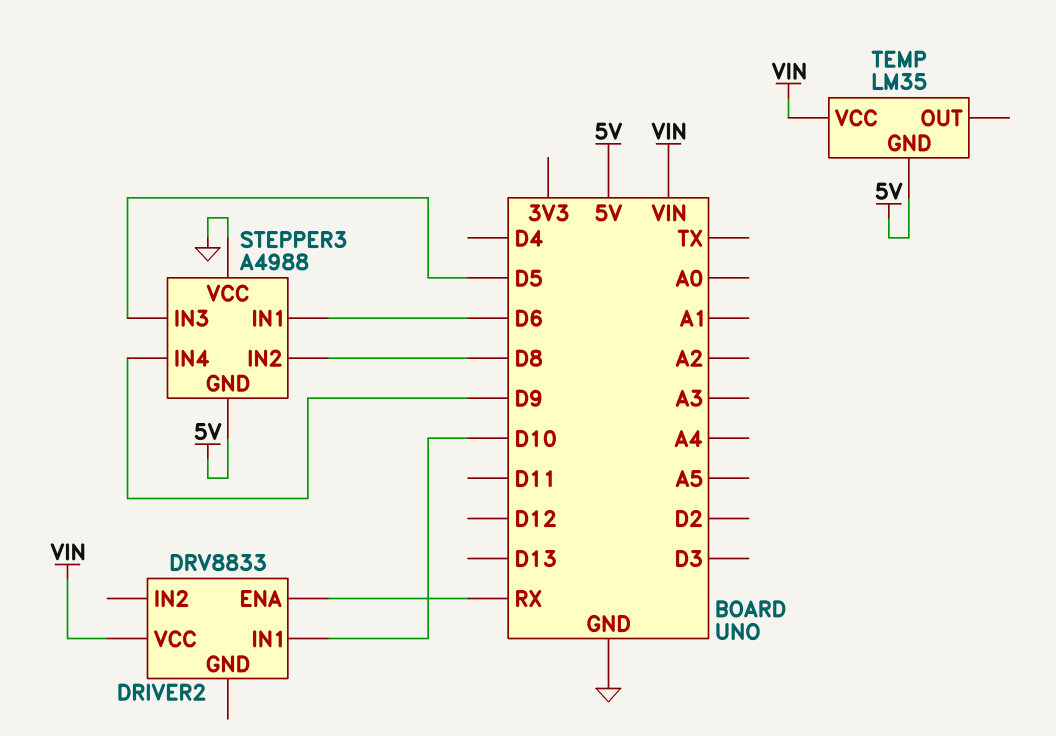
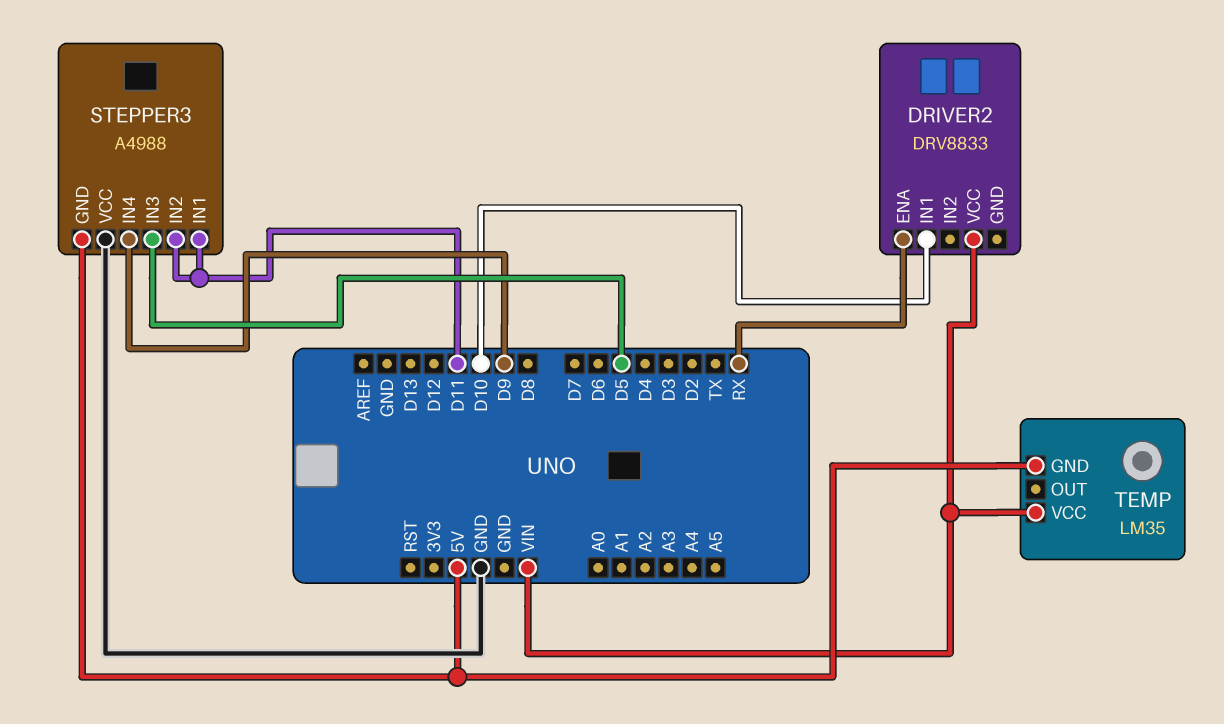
STEPPER3 pin IN1: D6 -> D11
STEPPER3 pin IN2: D8 -> D11

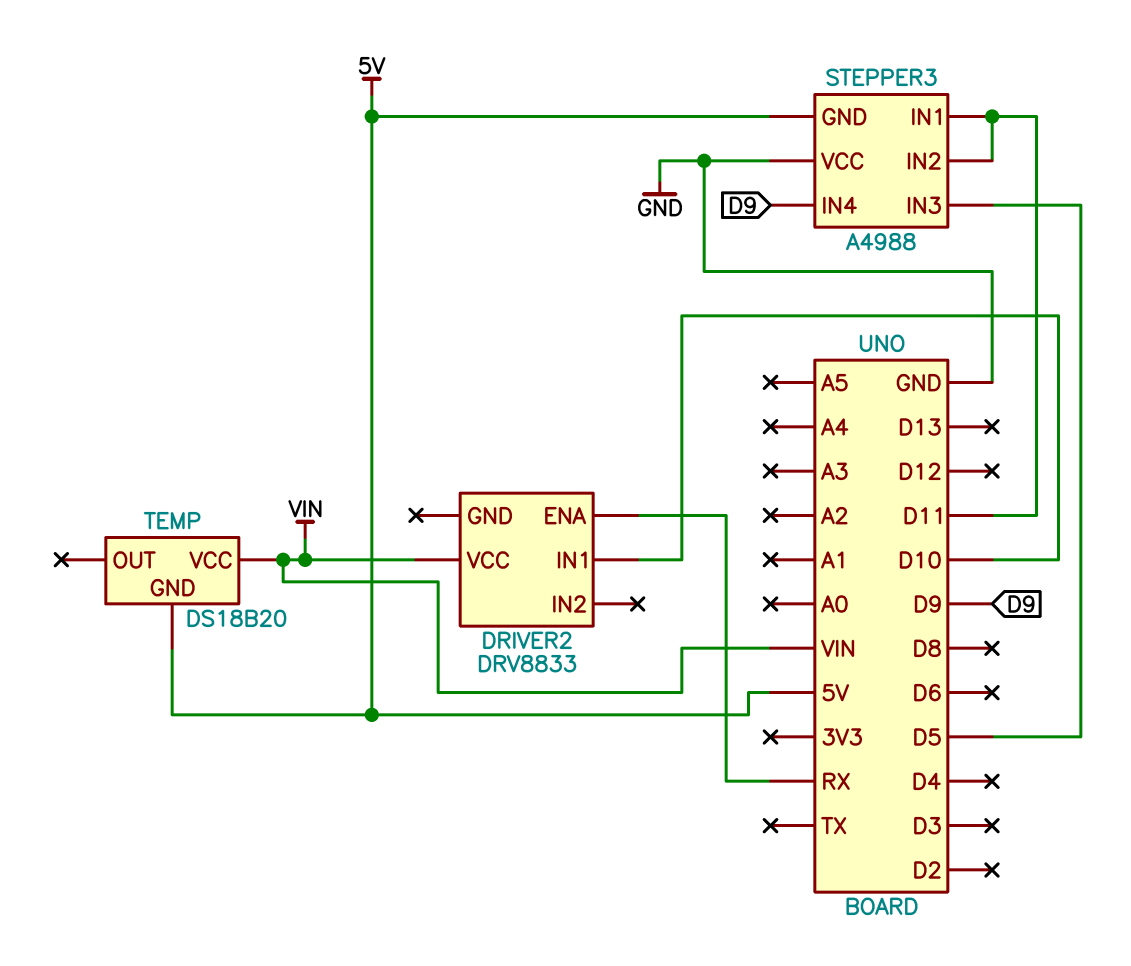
TEMP: LM35 -> DS18B20

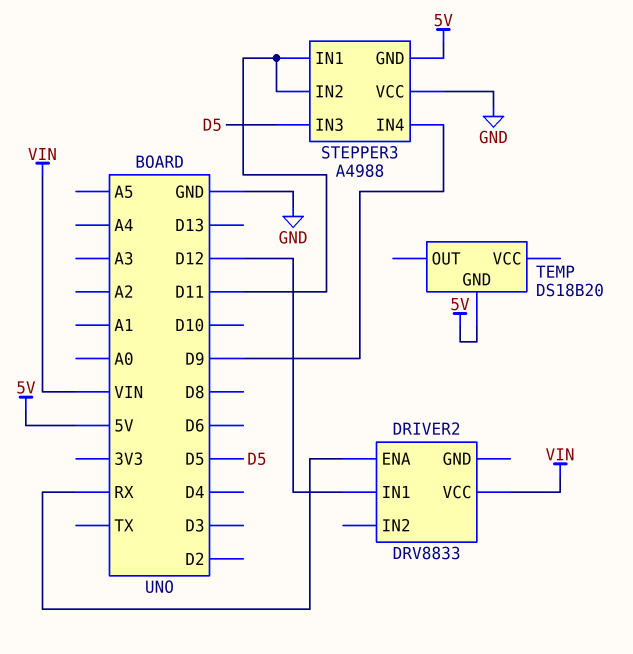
DRIVER2 pin IN1: D10 -> D12
TEMP pin VCC: VIN -> none

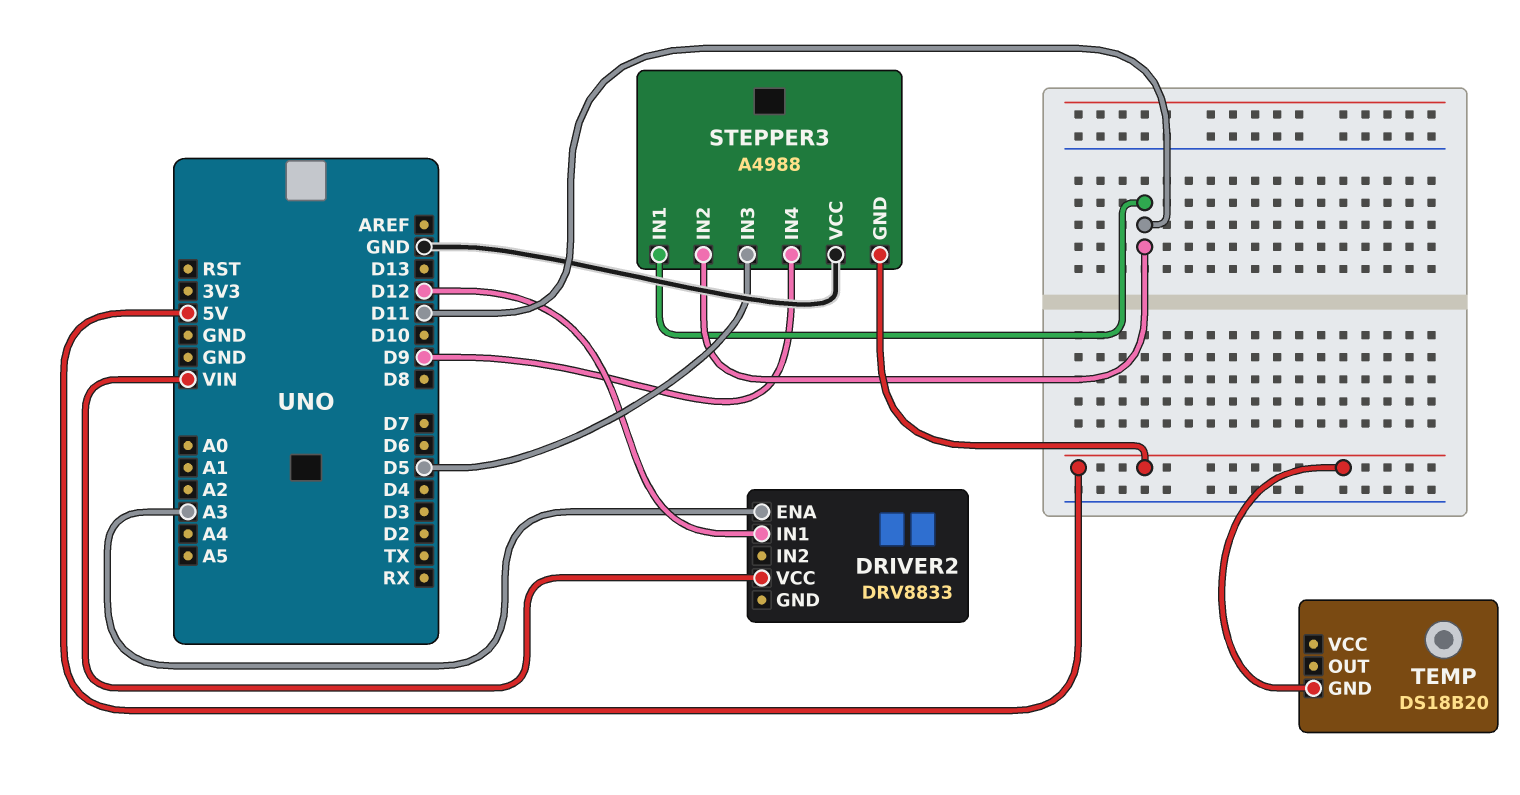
DRIVER2 pin ENA: RX -> A3

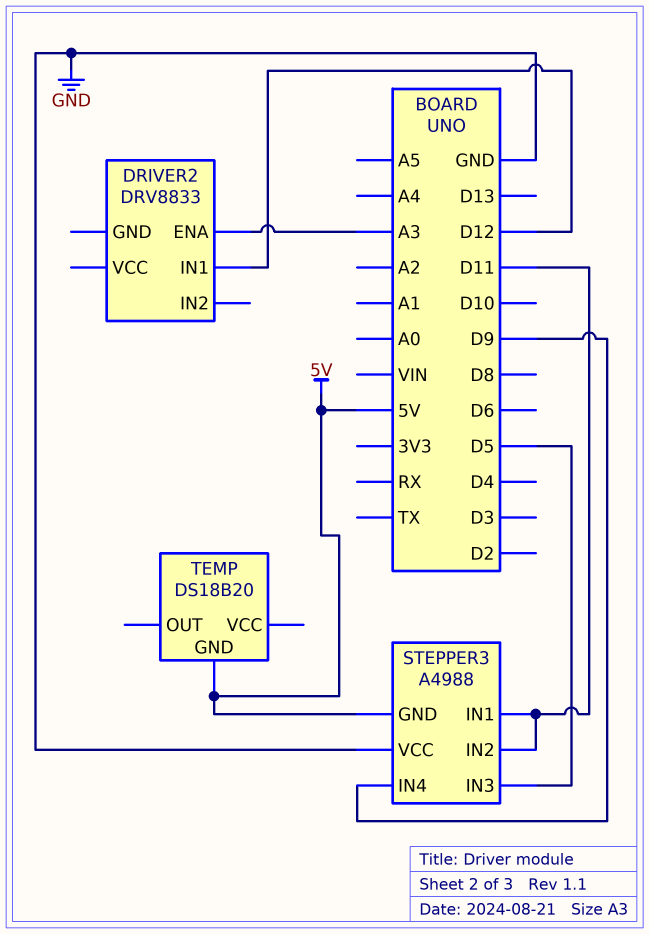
DRIVER2 pin VCC: VIN -> none

